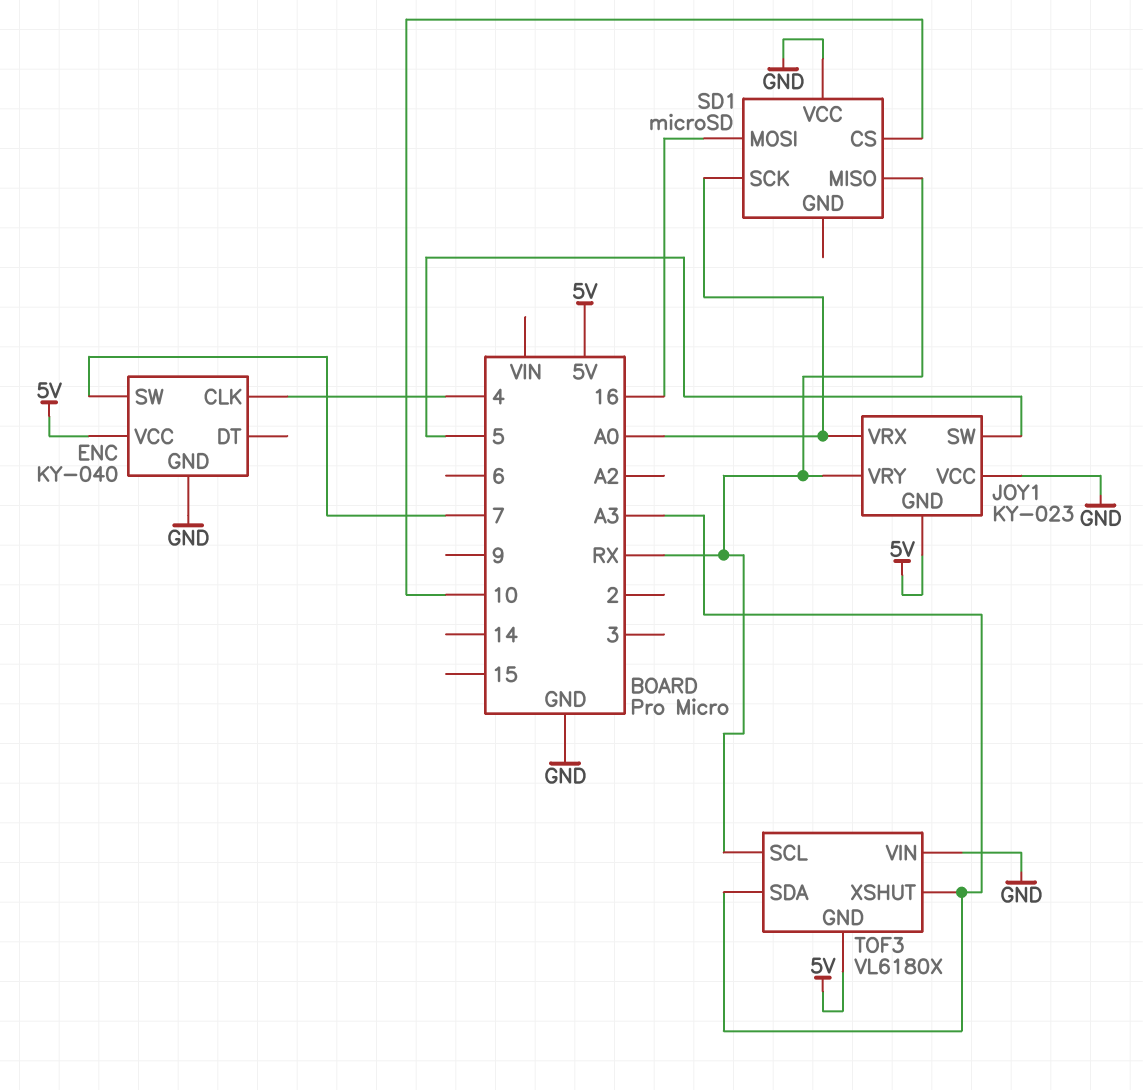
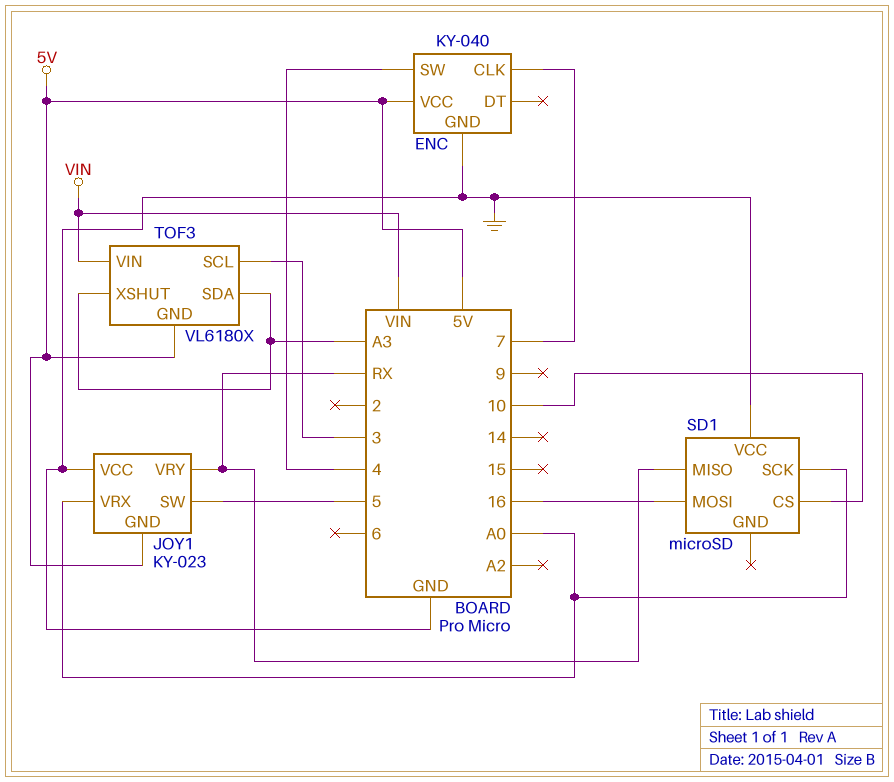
ENC pin CLK: 4 -> 7
ENC pin SW: 7 -> 4
TOF3 pin SCL: RX -> 3
TOF3 pin VIN: GND -> VIN

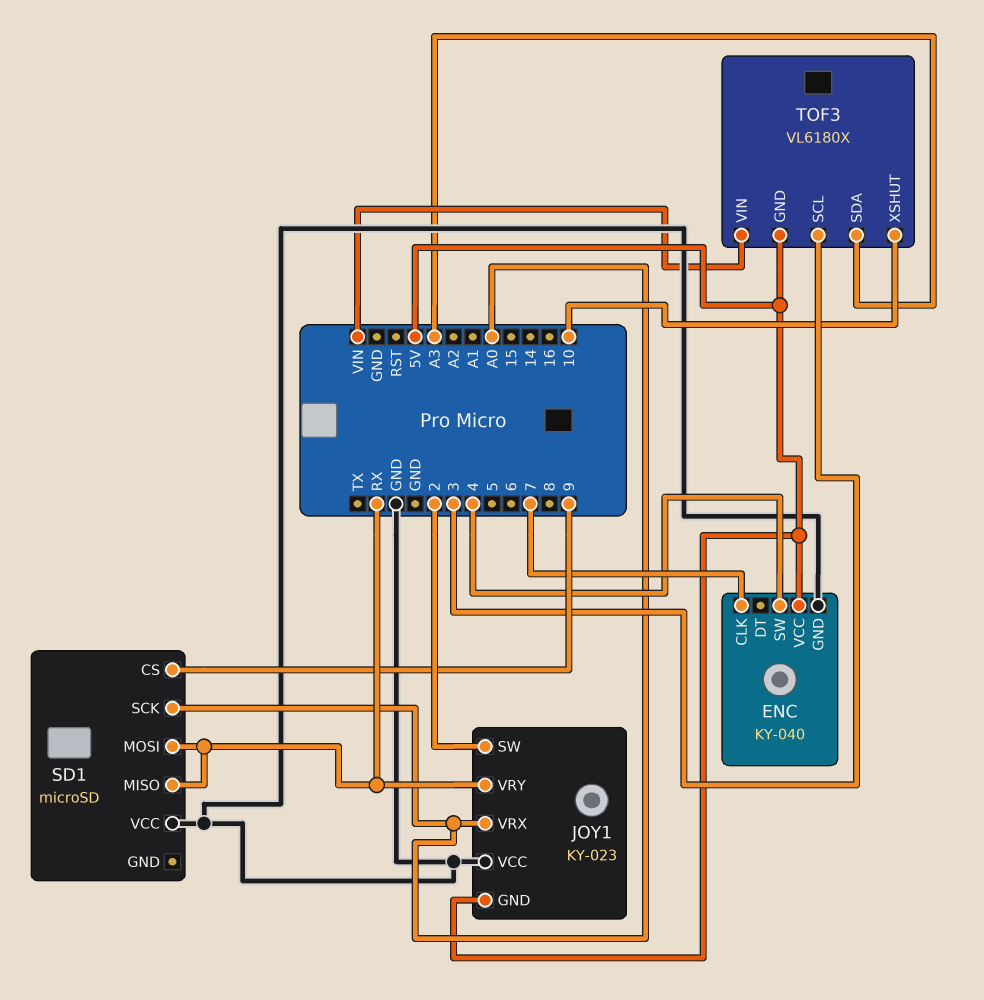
JOY1 pin SW: 5 -> 2
SD1 pin CS: 10 -> 9
SD1 pin MOSI: 16 -> RX
TOF3 pin XSHUT: A3 -> 10

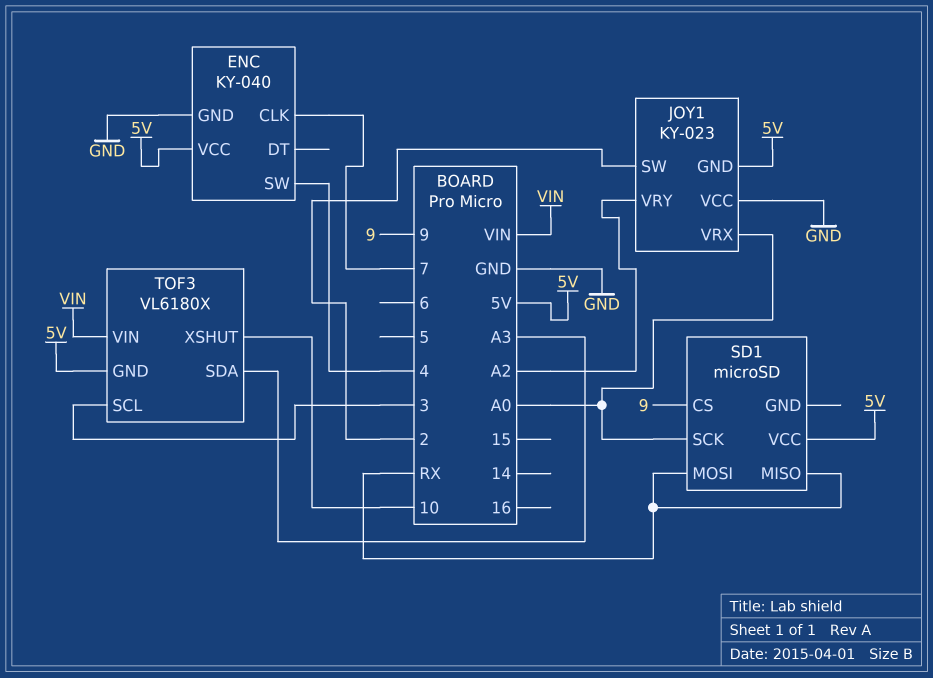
JOY1 pin VRY: RX -> A2
SD1 pin VCC: GND -> 5V

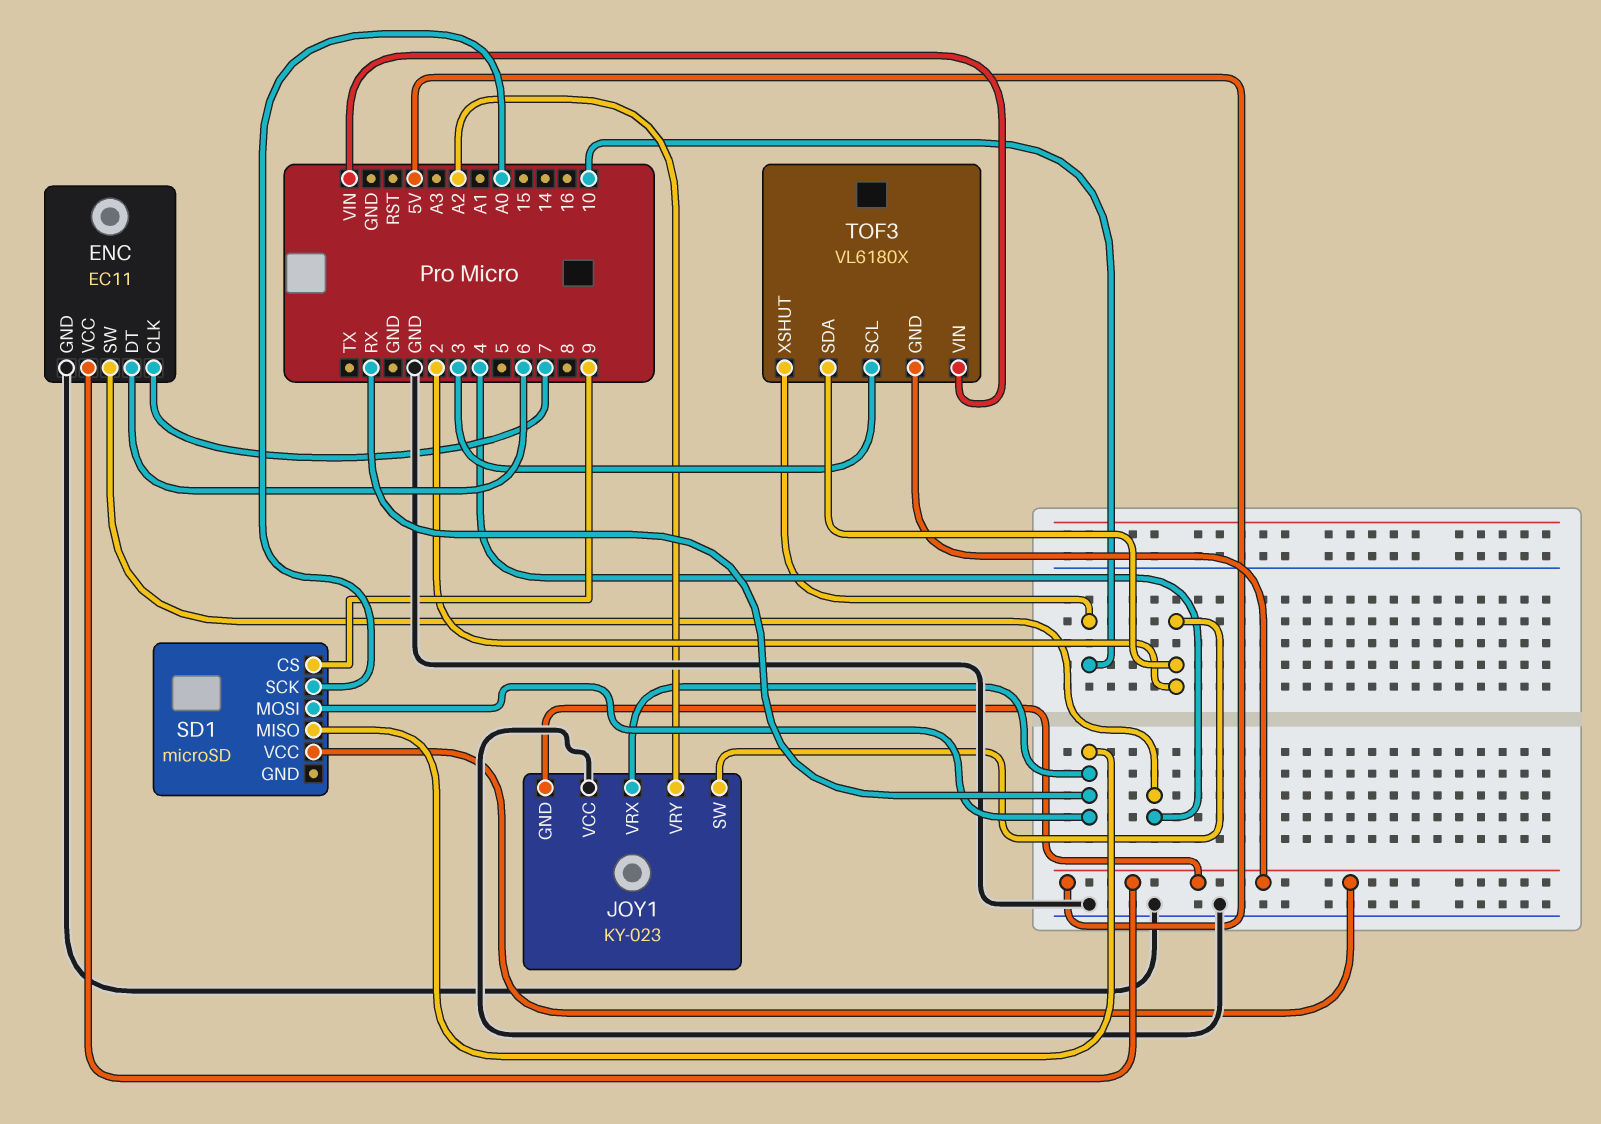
ENC: KY-040 -> EC11
ENC pin DT: none -> 6
JOY1 pin VRX: A0 -> RX
TOF3 pin SDA: A3 -> 2

